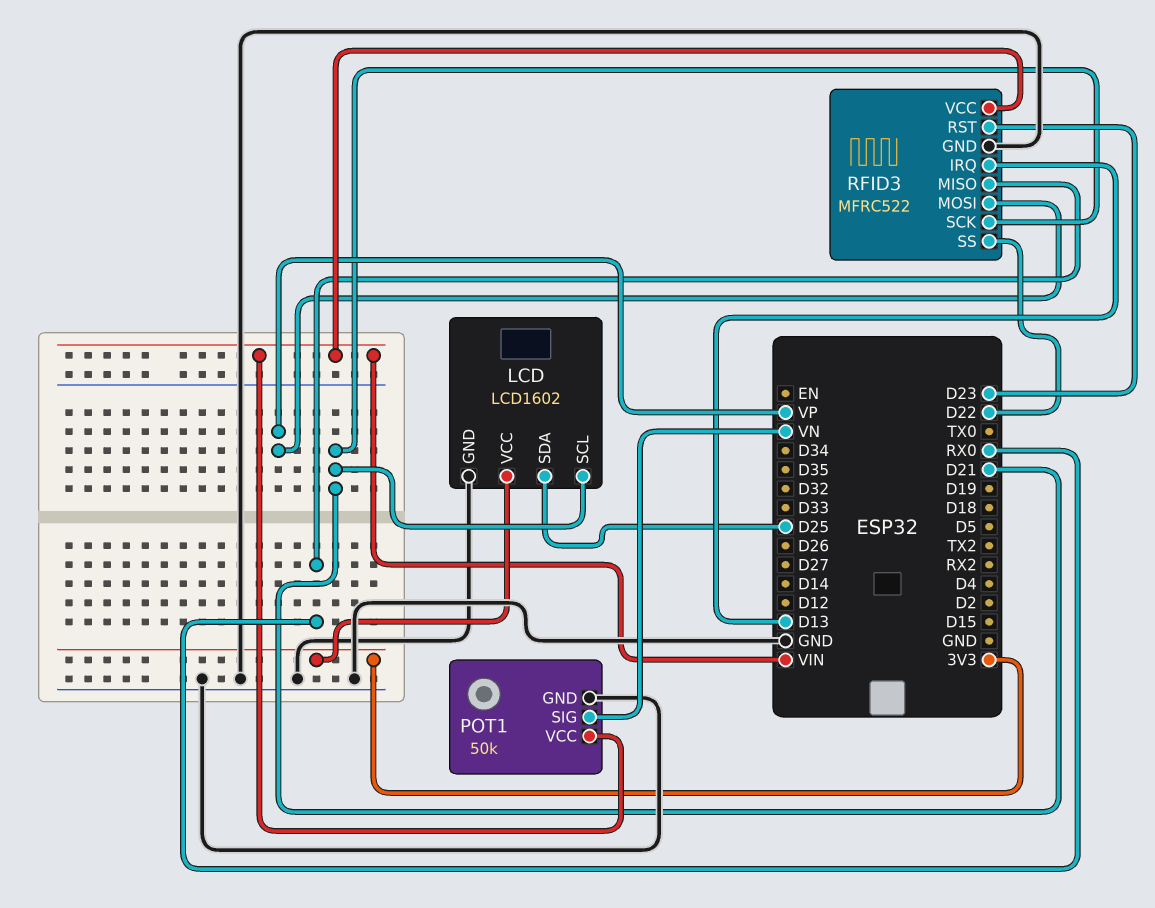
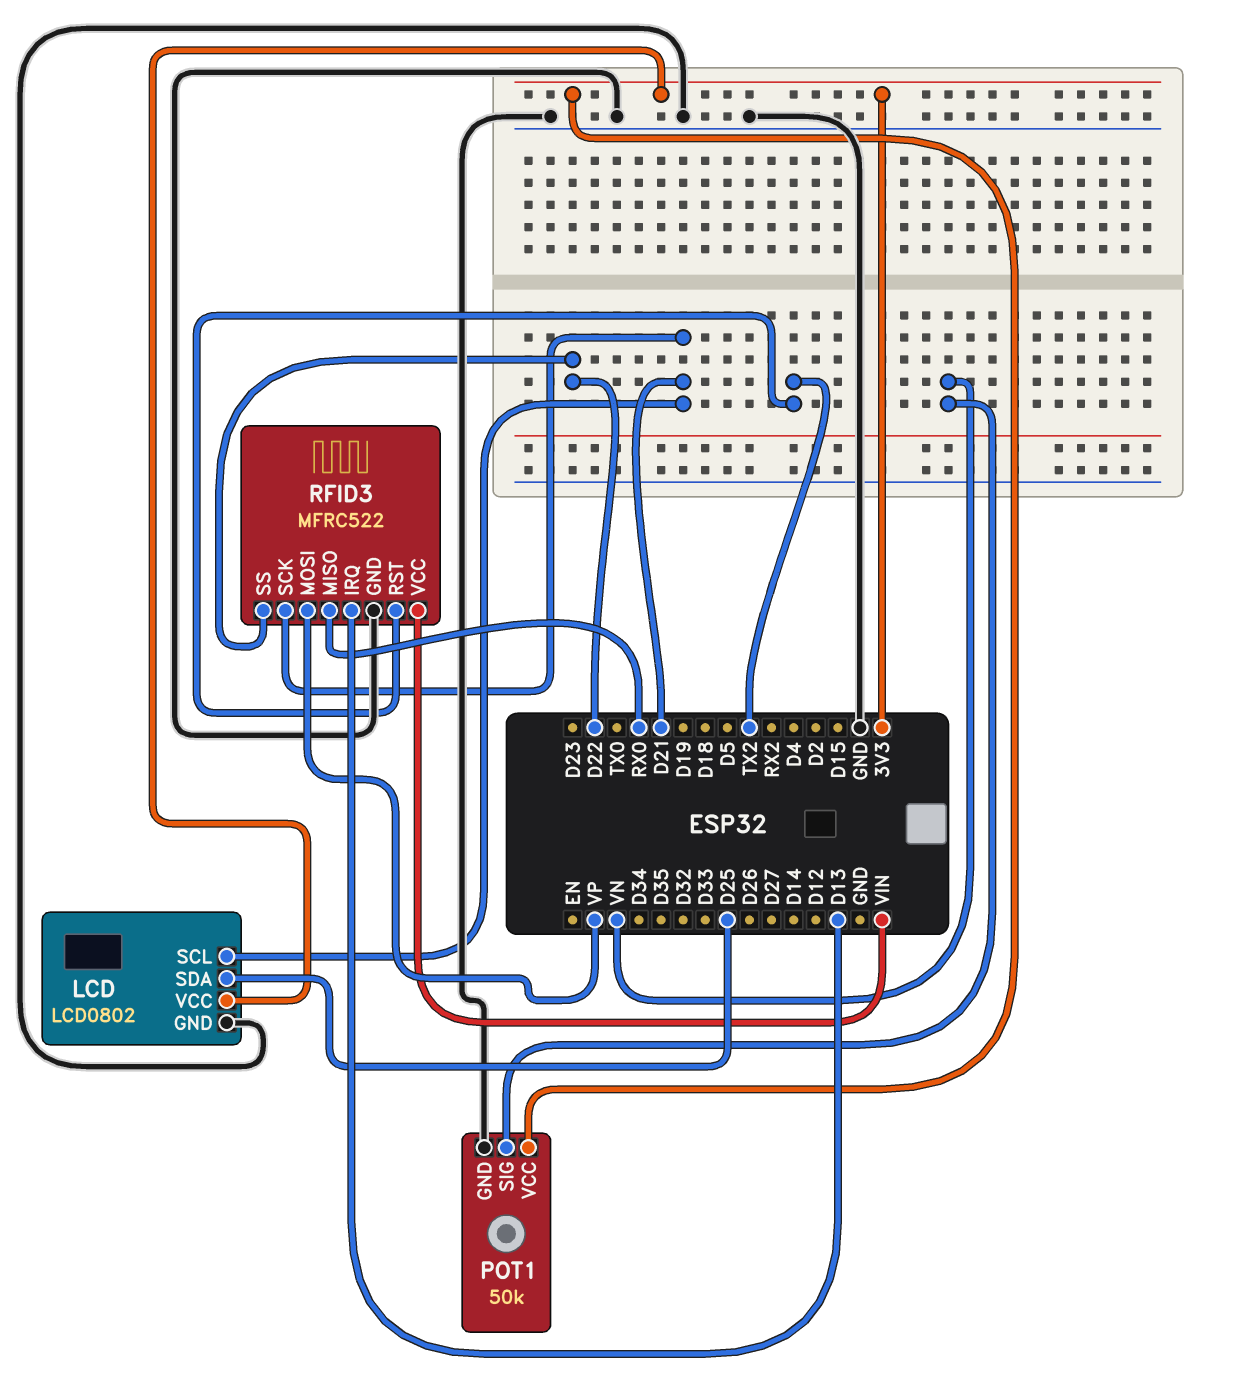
LCD: LCD1602 -> LCD0802
POT1 pin VCC: VIN -> 3V3
RFID3 pin RST: D23 -> TX2

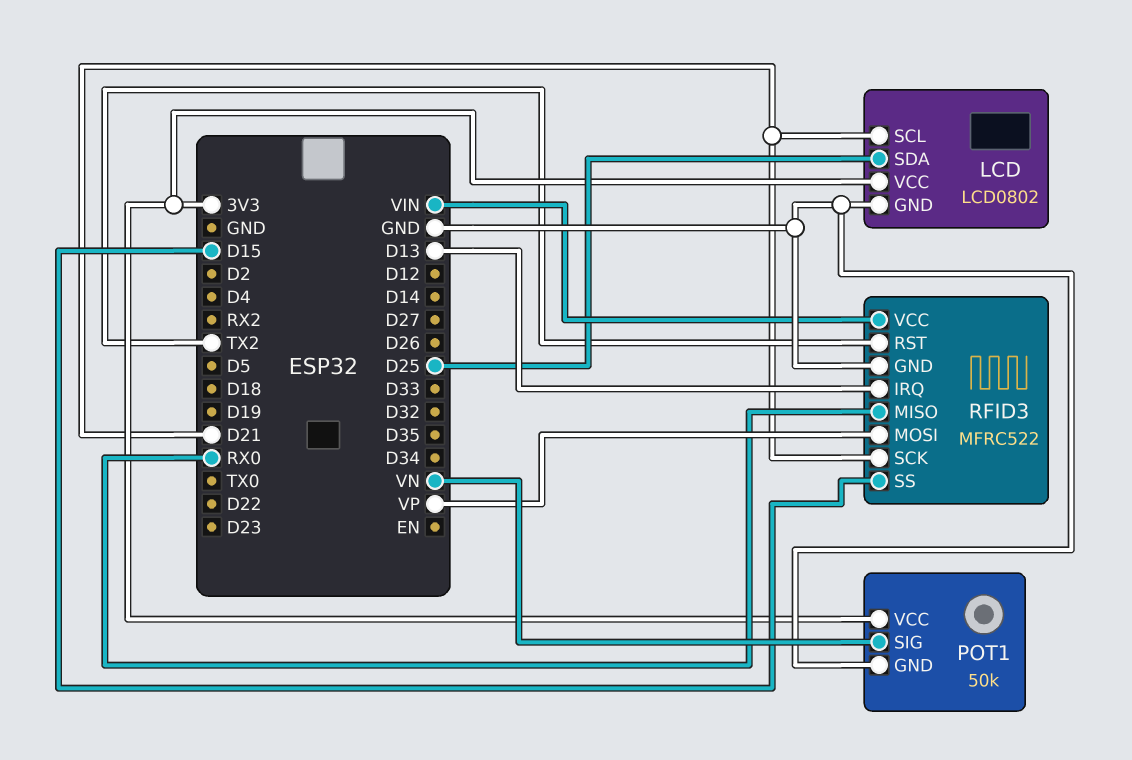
RFID3 pin SS: D22 -> D15

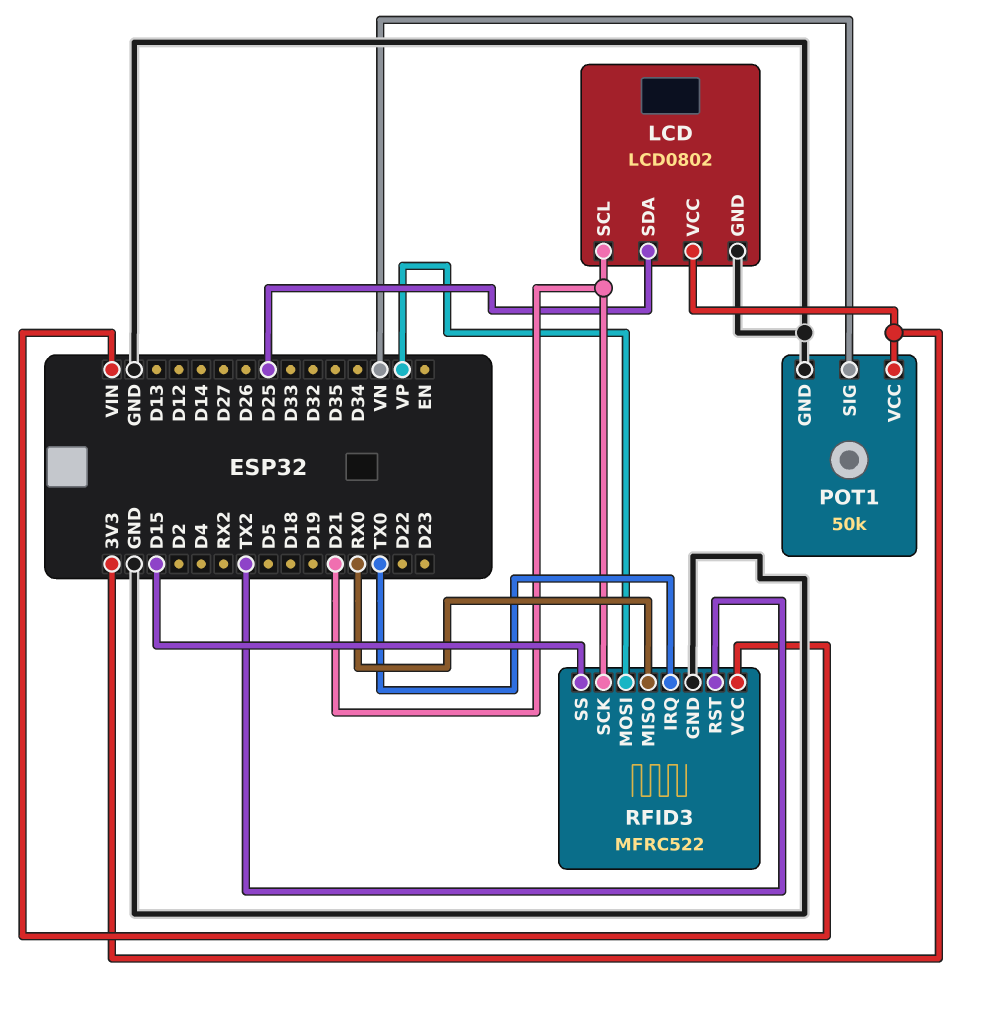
RFID3 pin IRQ: D13 -> TX0

